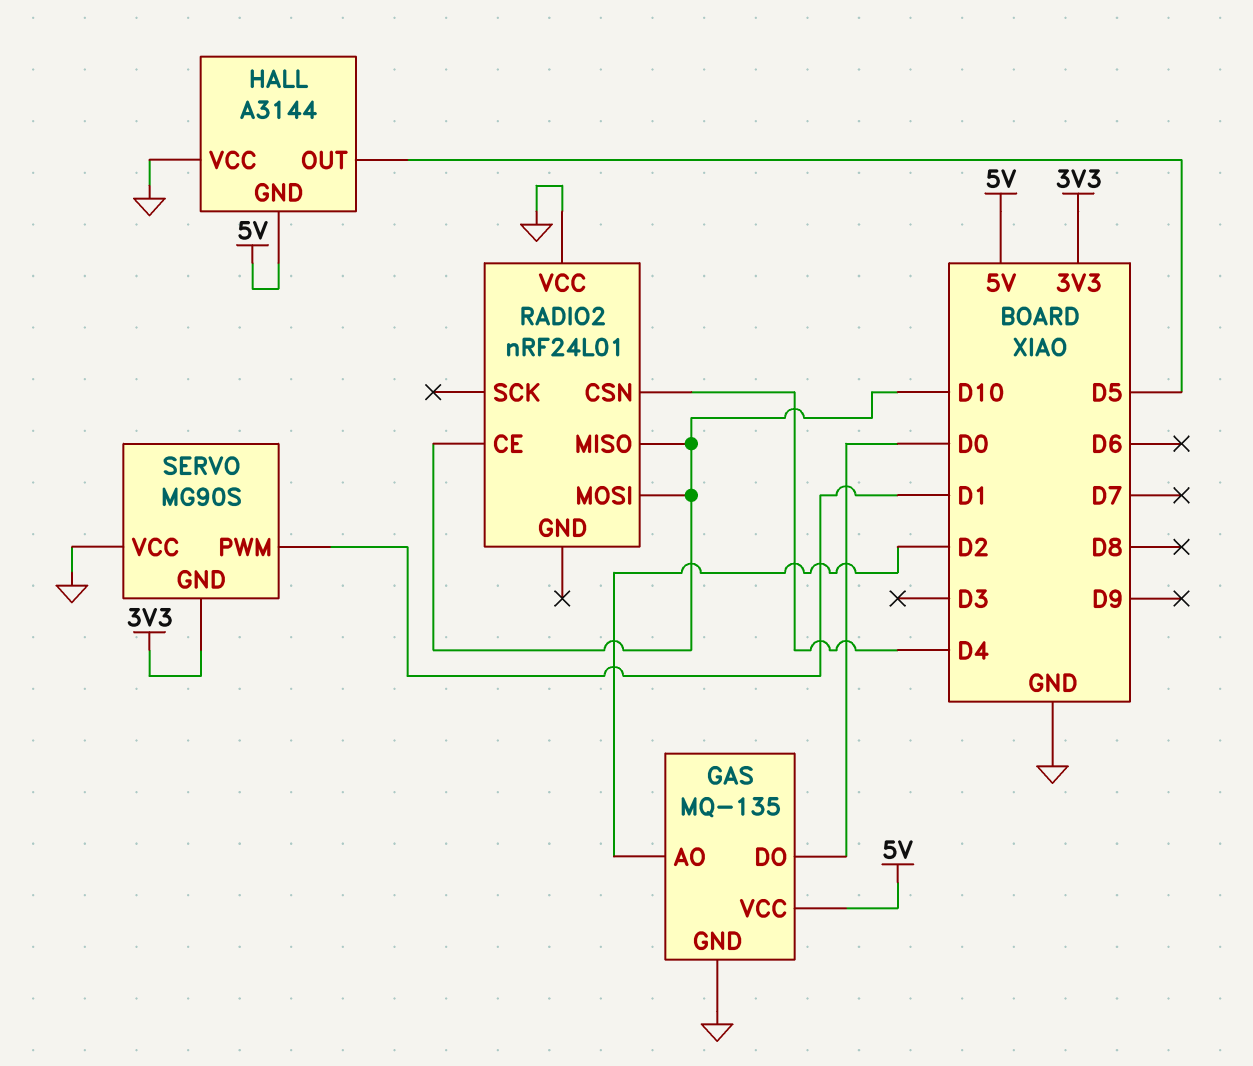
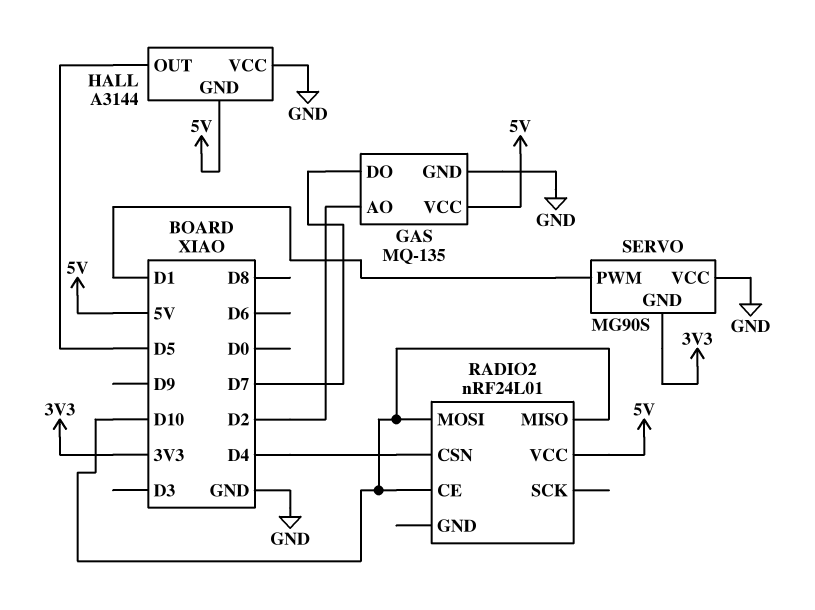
GAS pin DO: D0 -> D7
RADIO2 pin VCC: GND -> 5V

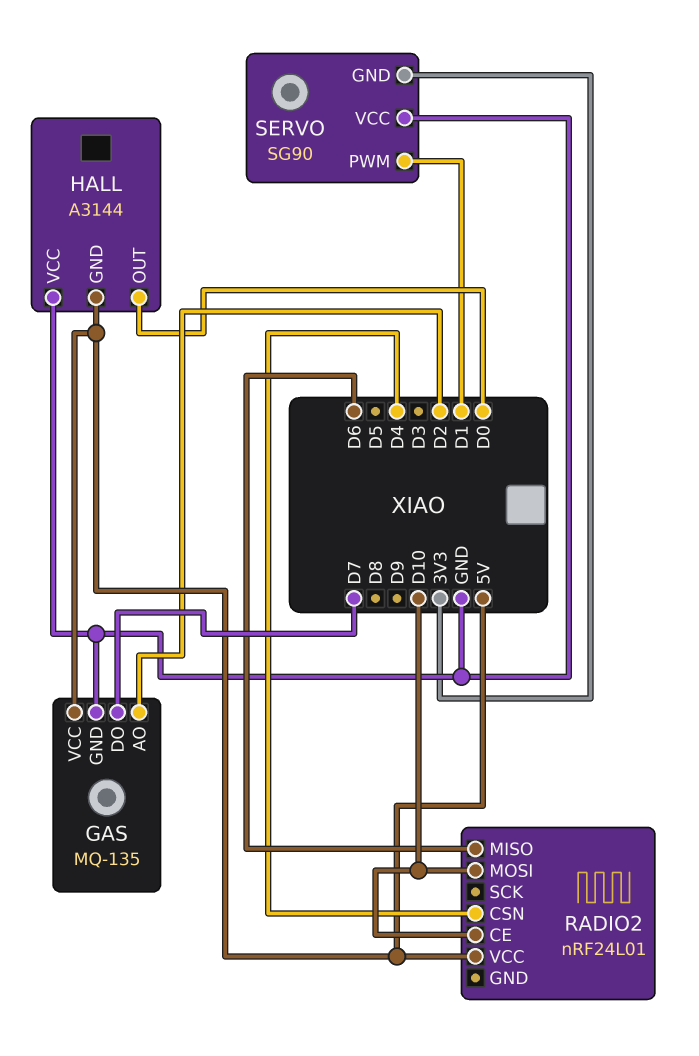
HALL pin OUT: D5 -> D0
RADIO2 pin MISO: D10 -> D6
SERVO: MG90S -> SG90

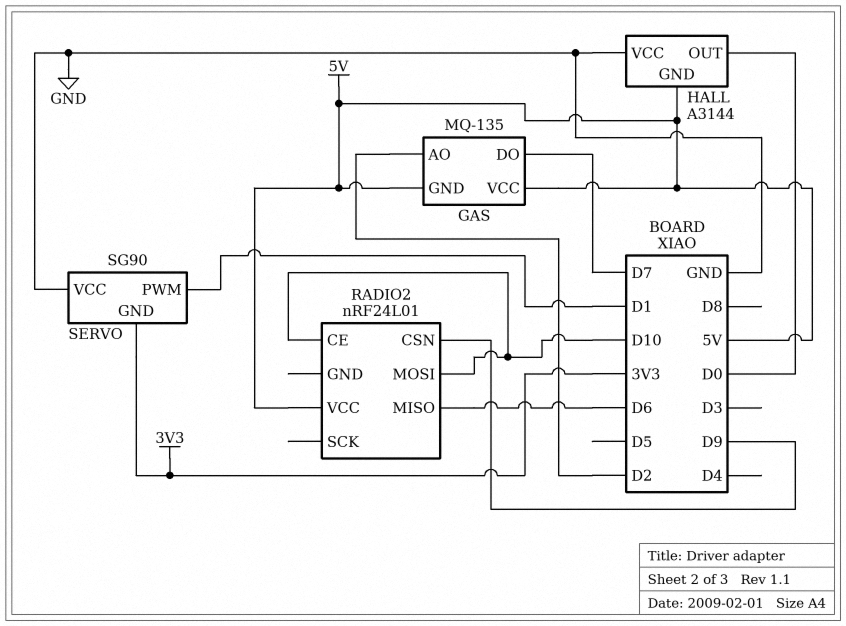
GAS pin GND: GND -> 5V
RADIO2 pin CSN: D4 -> D9

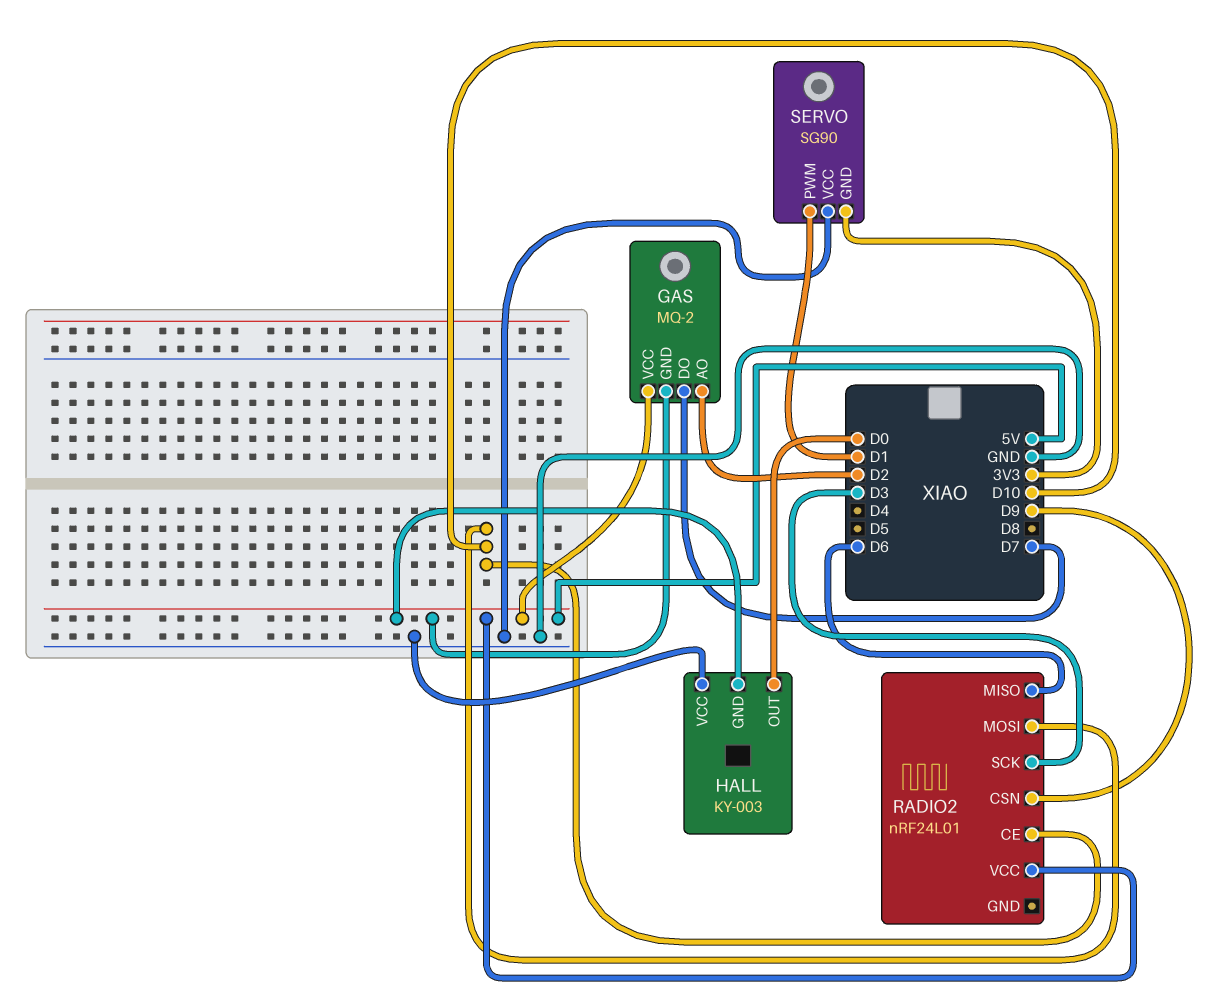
GAS: MQ-135 -> MQ-2
HALL: A3144 -> KY-003
RADIO2 pin SCK: none -> D3

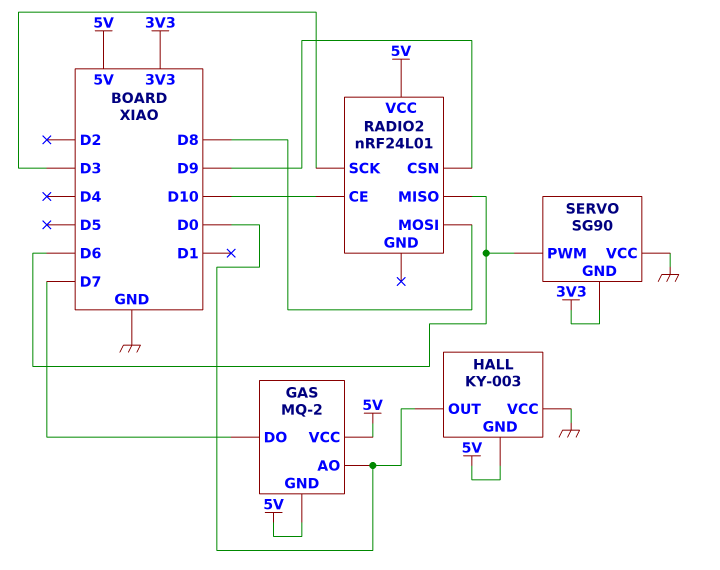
GAS pin AO: D2 -> D0
RADIO2 pin MOSI: D10 -> D8
SERVO pin PWM: D1 -> D6

